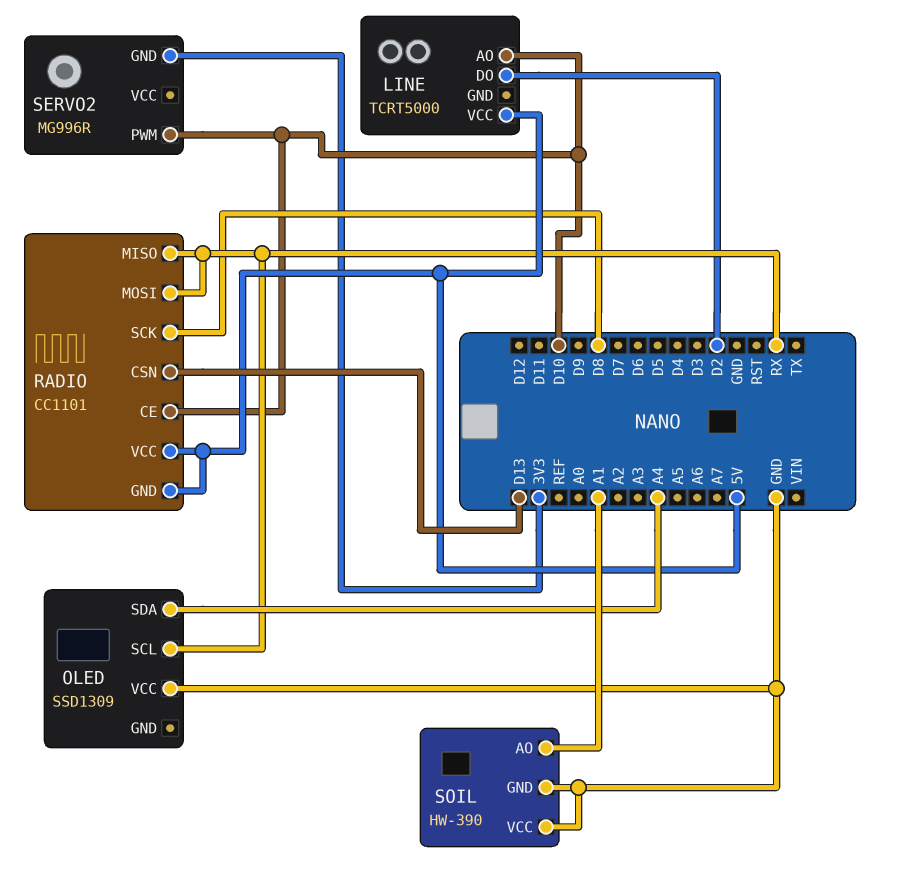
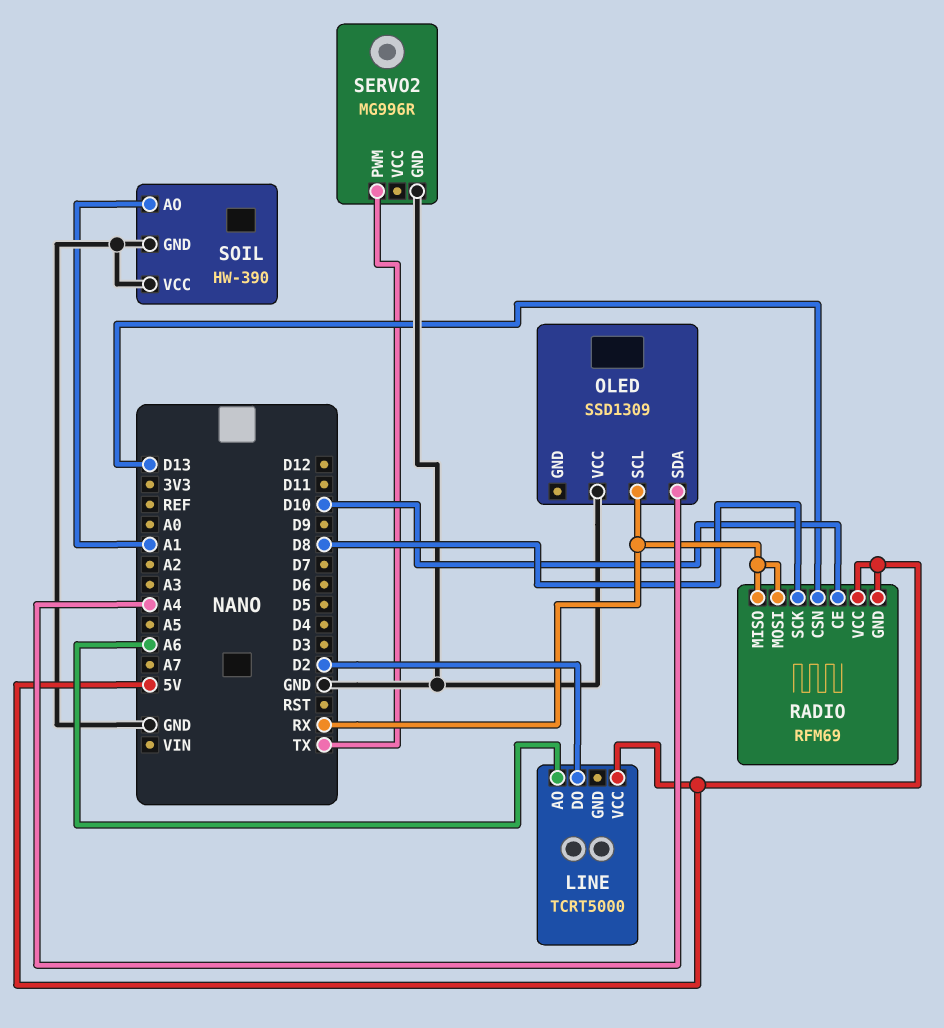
LINE pin AO: D10 -> A6
RADIO: CC1101 -> RFM69
SERVO2 pin GND: 3V3 -> GND
SERVO2 pin PWM: D10 -> TX

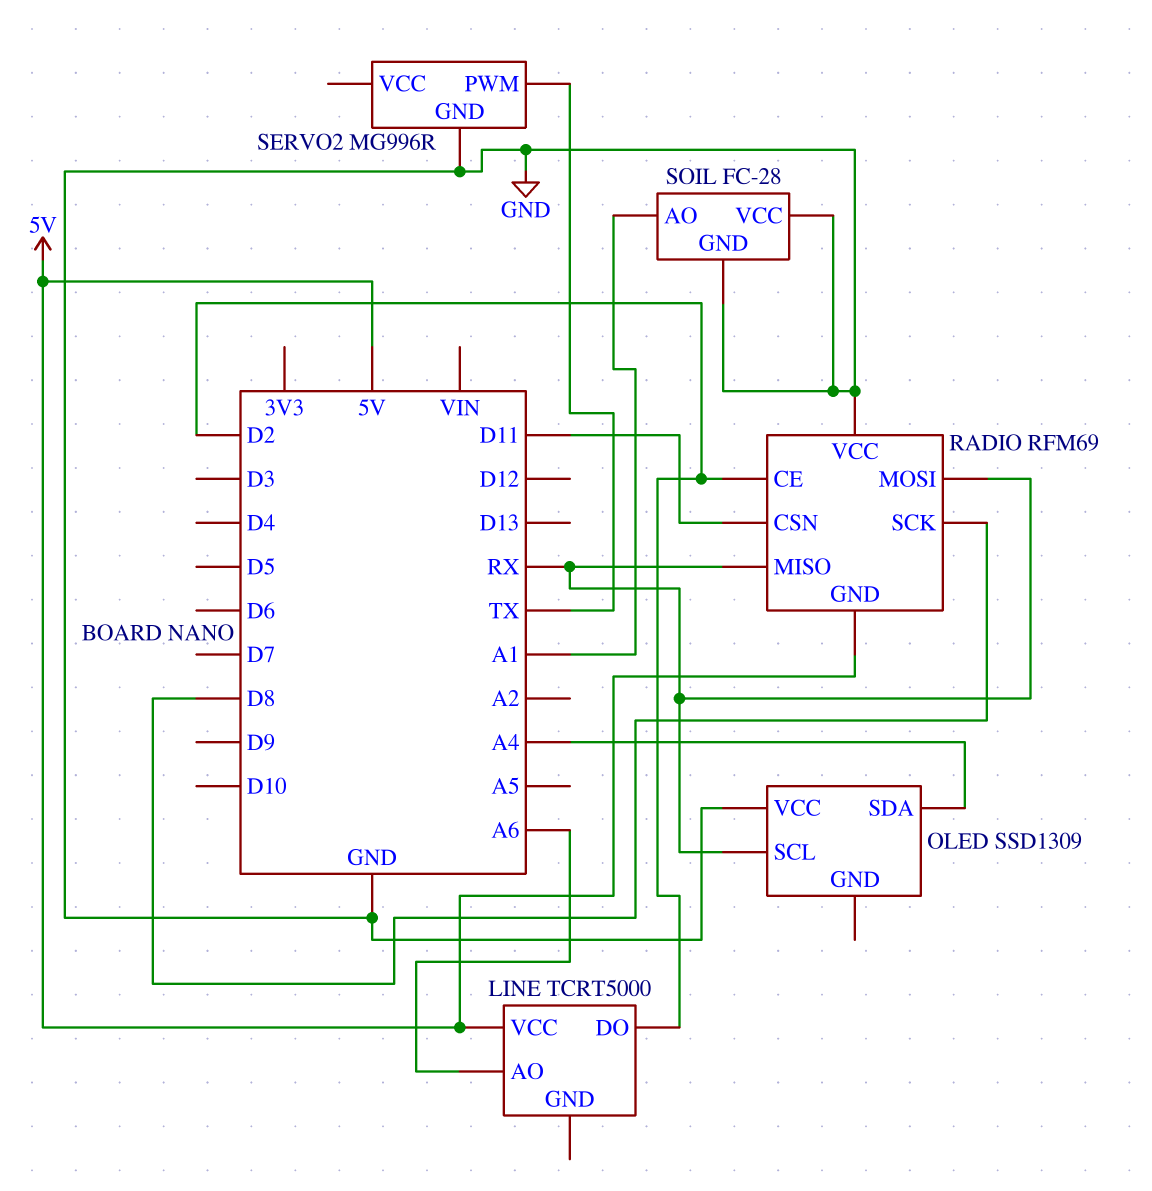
RADIO pin CE: D10 -> D2
RADIO pin CSN: D13 -> D11
RADIO pin VCC: 5V -> GND
SOIL: HW-390 -> FC-28

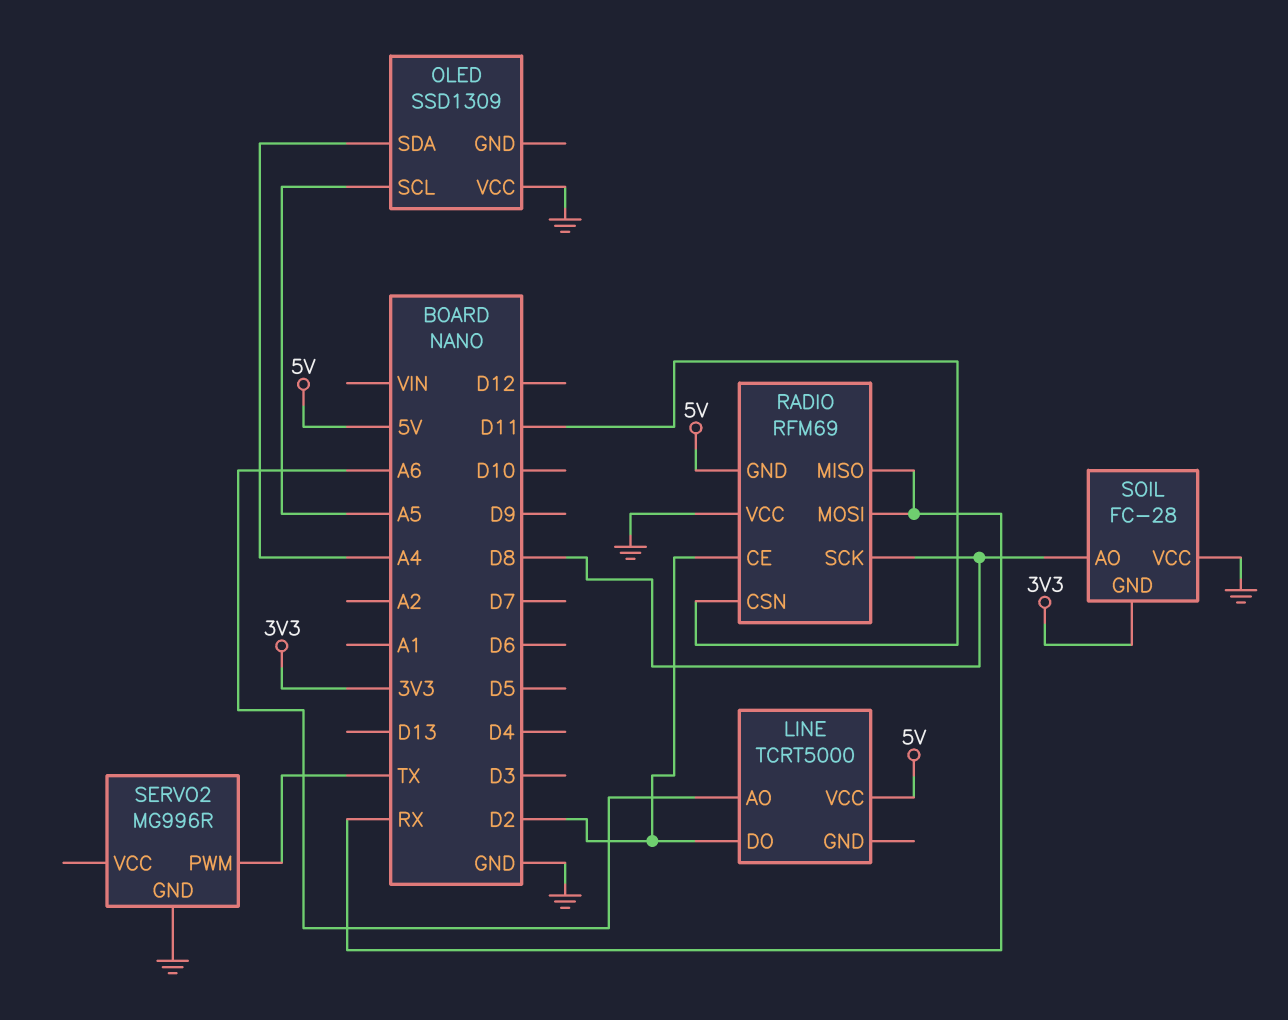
OLED pin SCL: RX -> A5
SOIL pin AO: A1 -> D8
SOIL pin GND: GND -> 3V3

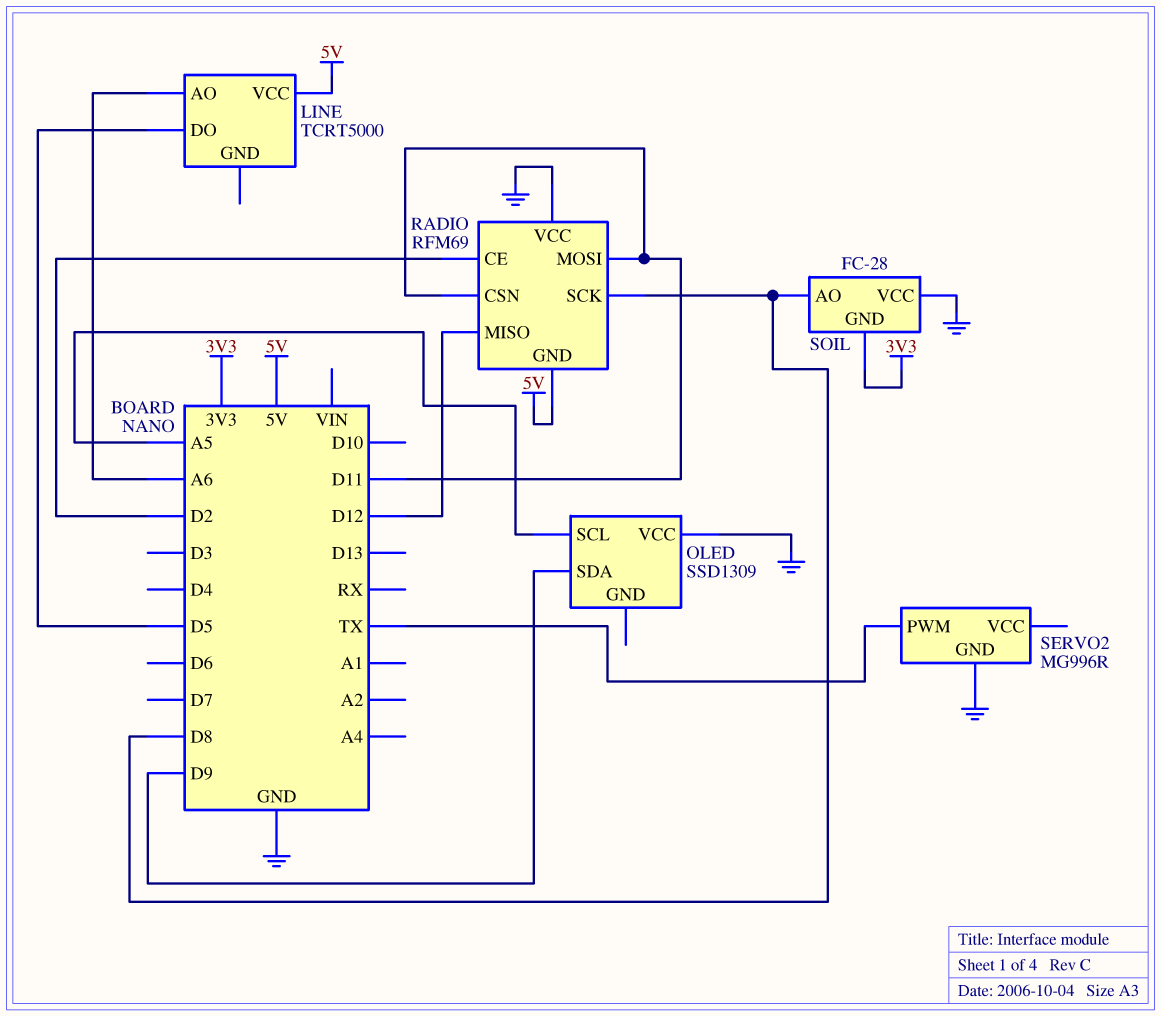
LINE pin DO: D2 -> D5
OLED pin SDA: A4 -> D9
RADIO pin MISO: RX -> D12
RADIO pin MOSI: RX -> D11

